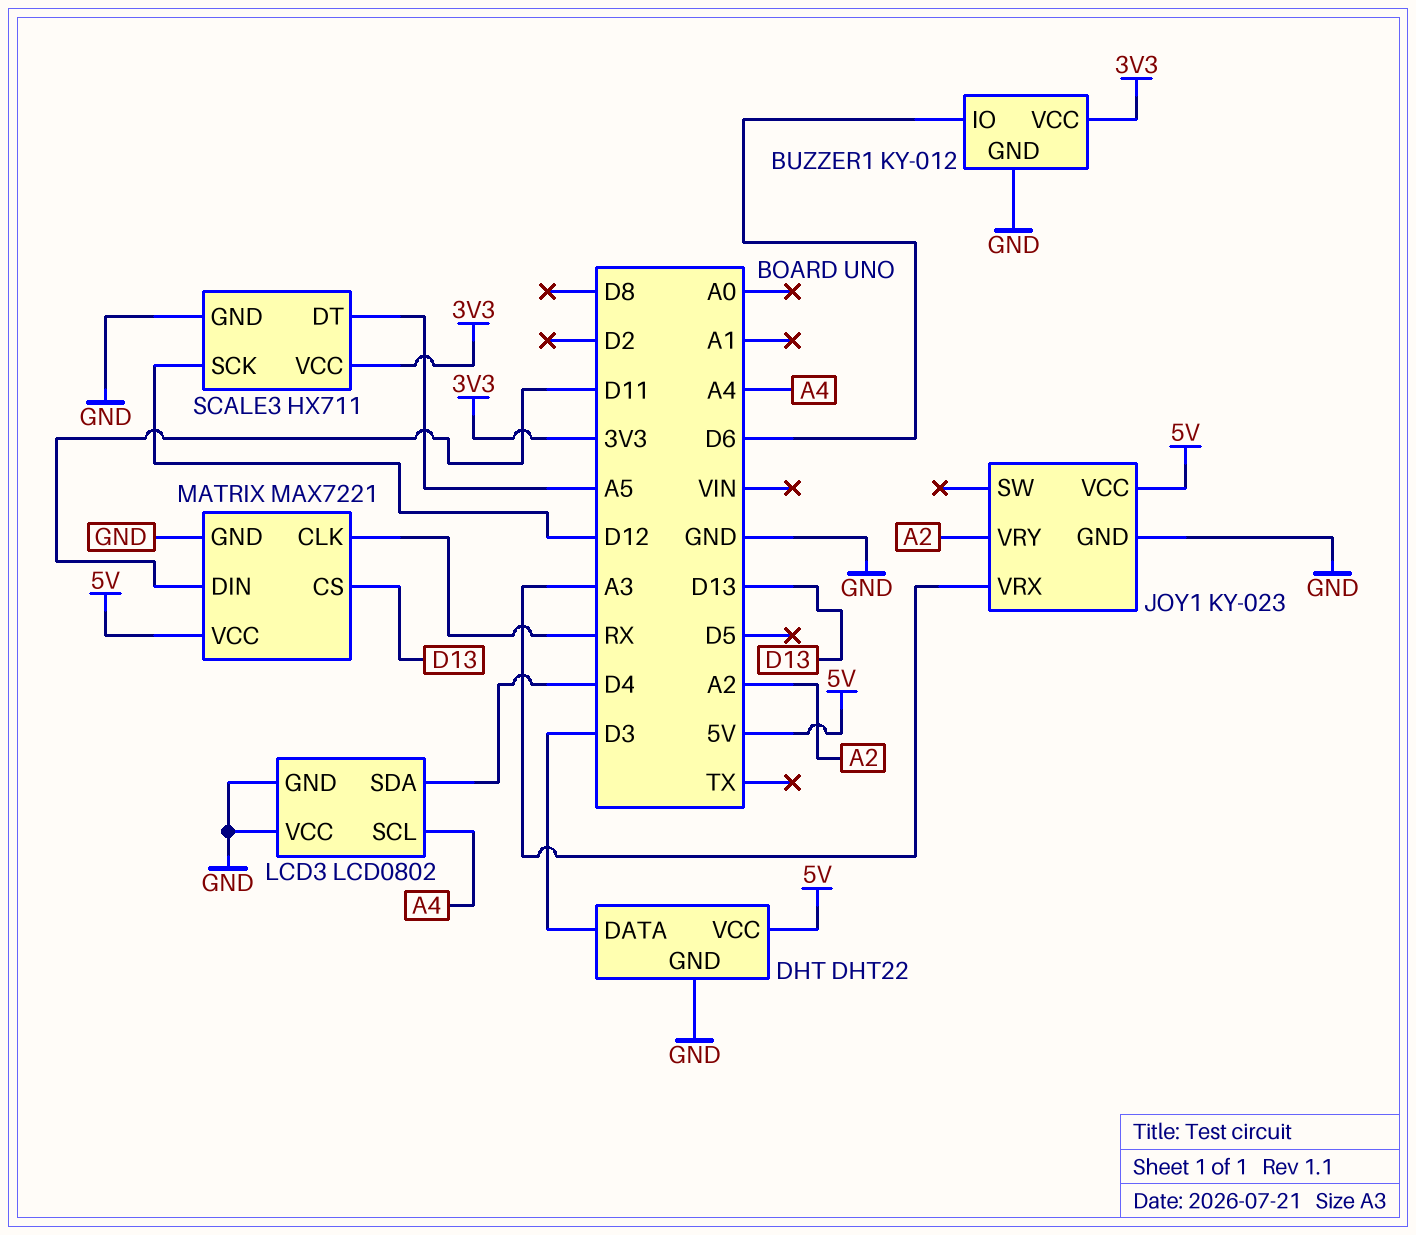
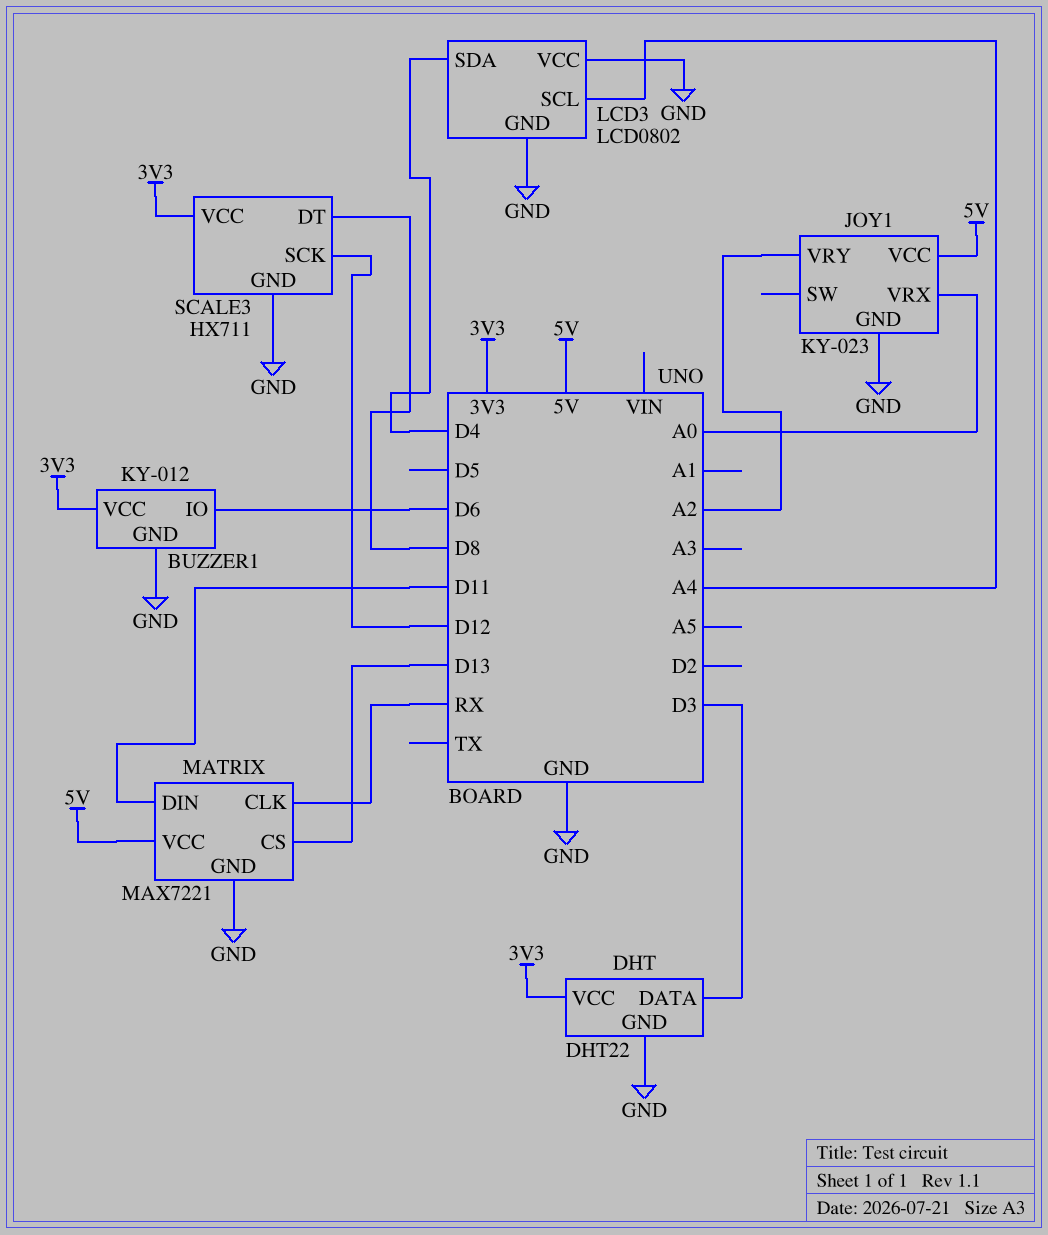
DHT pin VCC: 5V -> 3V3
JOY1 pin VRX: A3 -> A0
SCALE3 pin DT: A5 -> D8

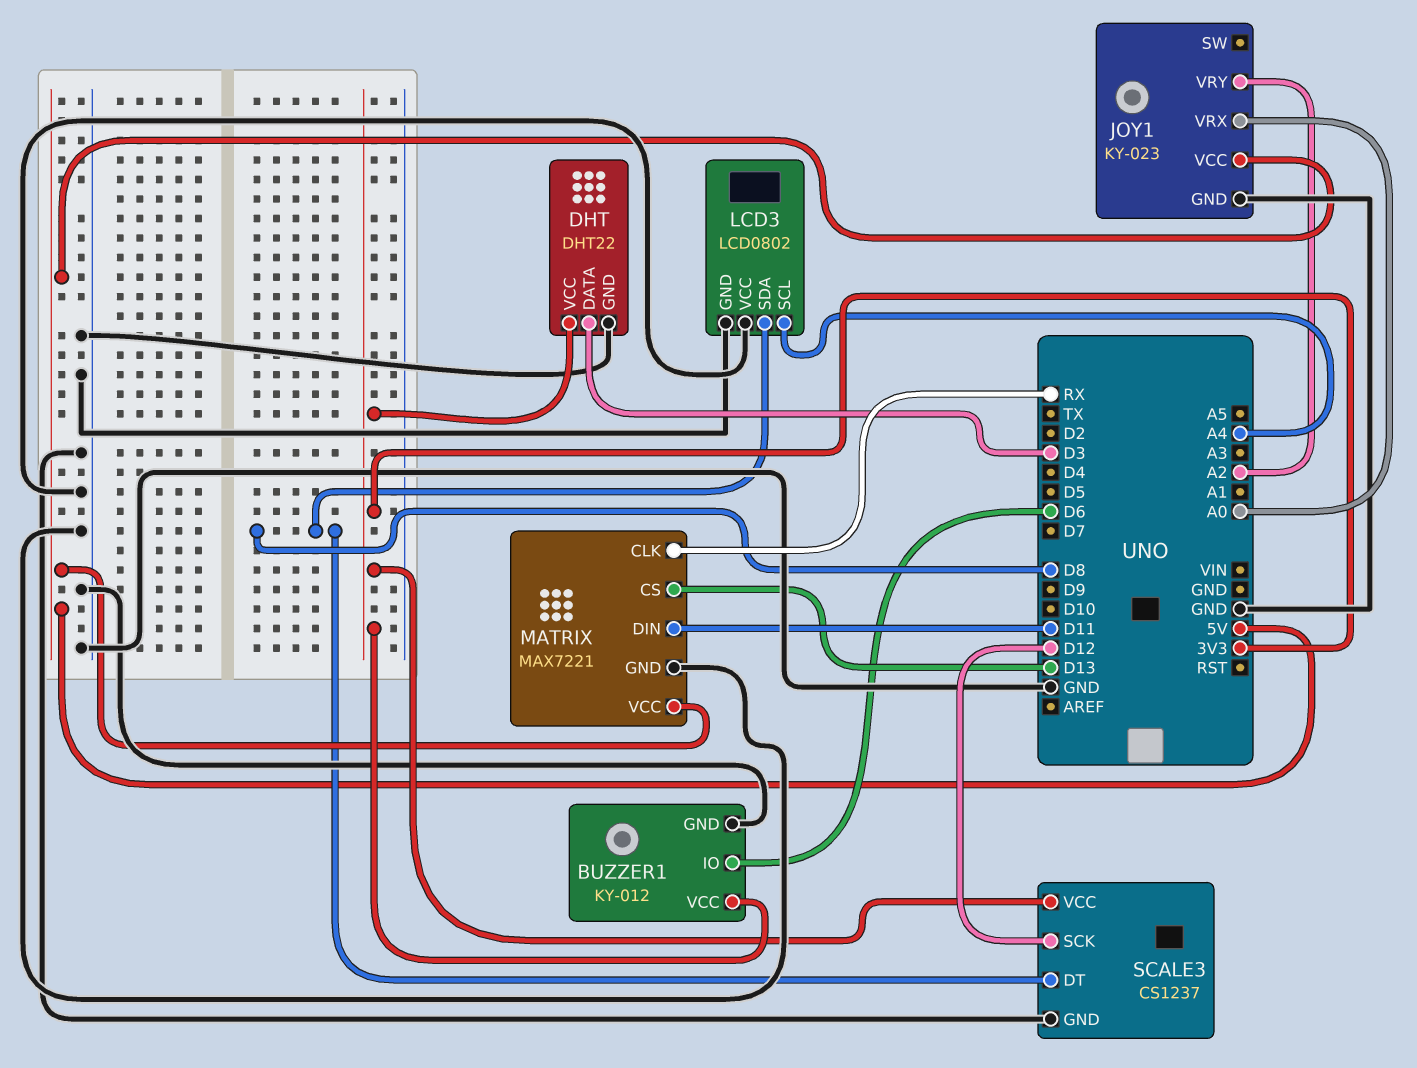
LCD3 pin SDA: D4 -> D8
SCALE3: HX711 -> CS1237

